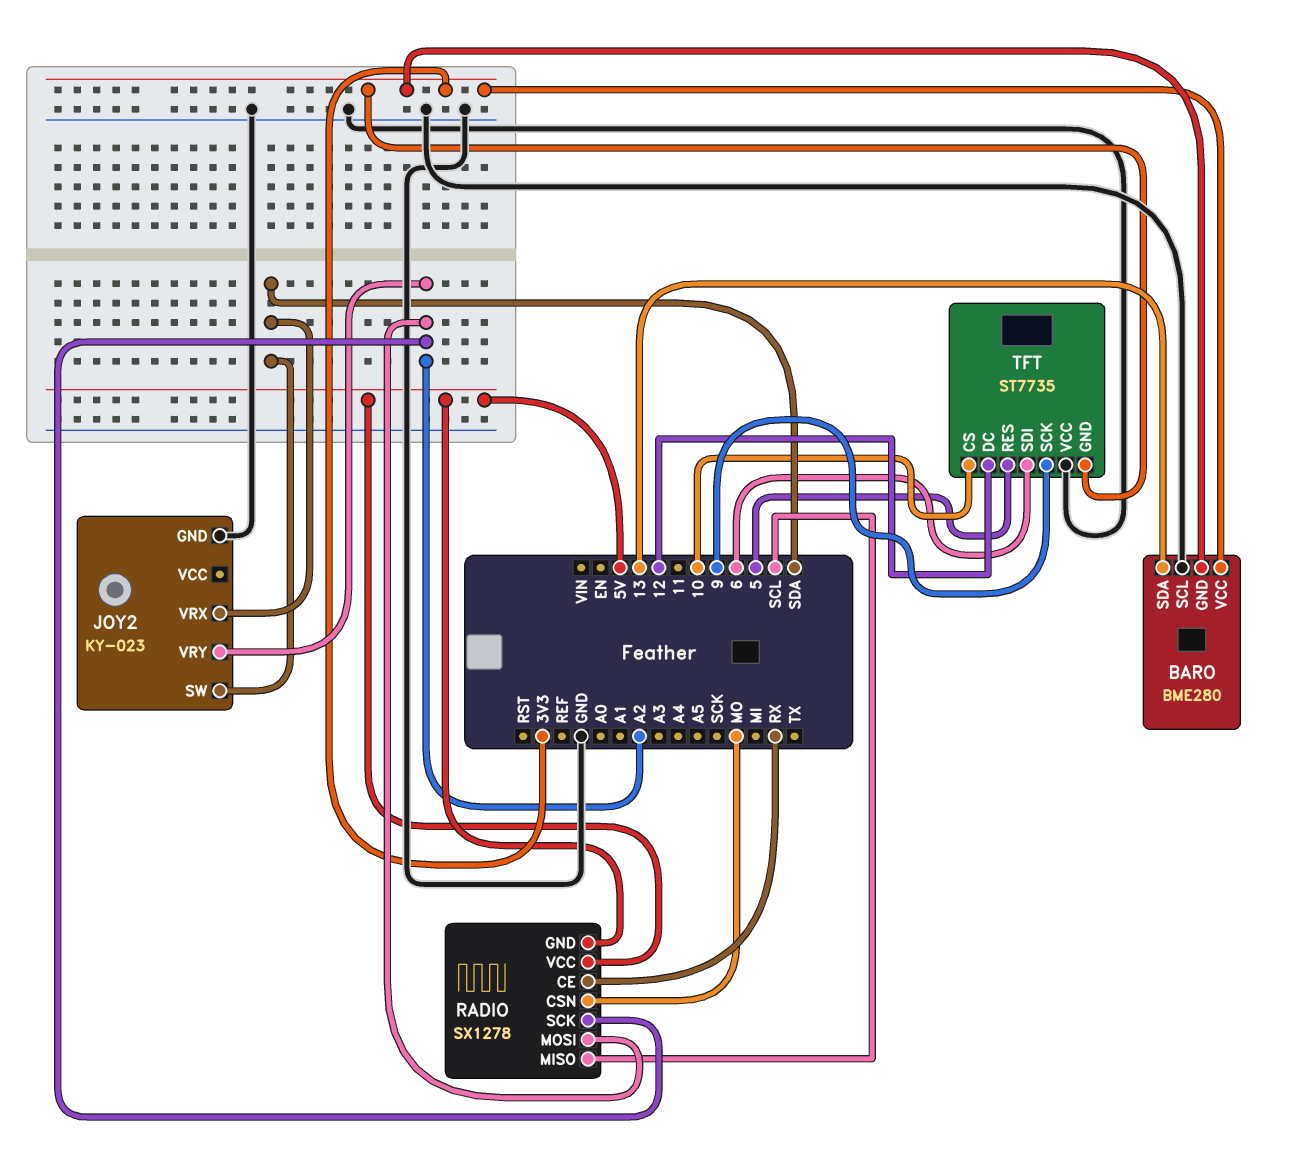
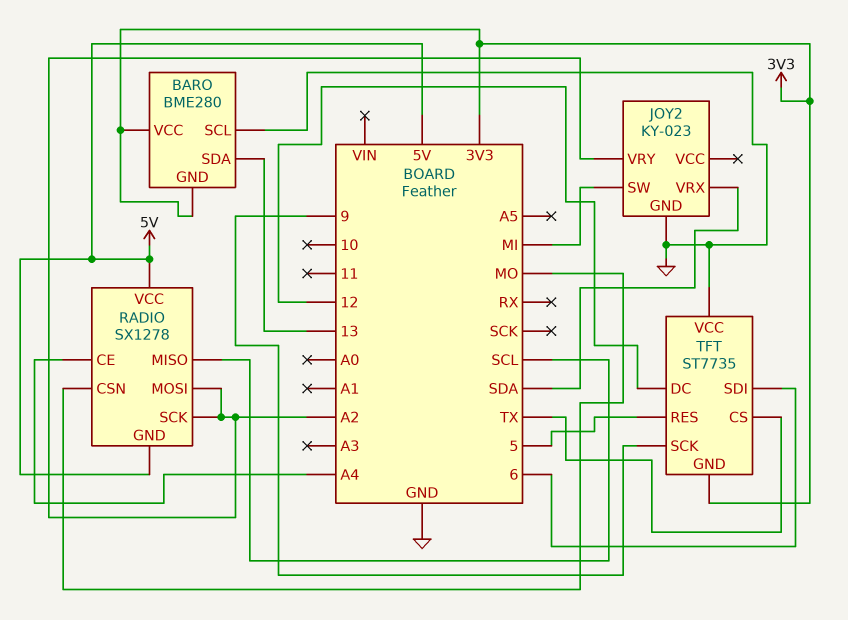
JOY2 pin SW: SDA -> MI
RADIO pin CE: RX -> A4
TFT pin CS: 10 -> TX

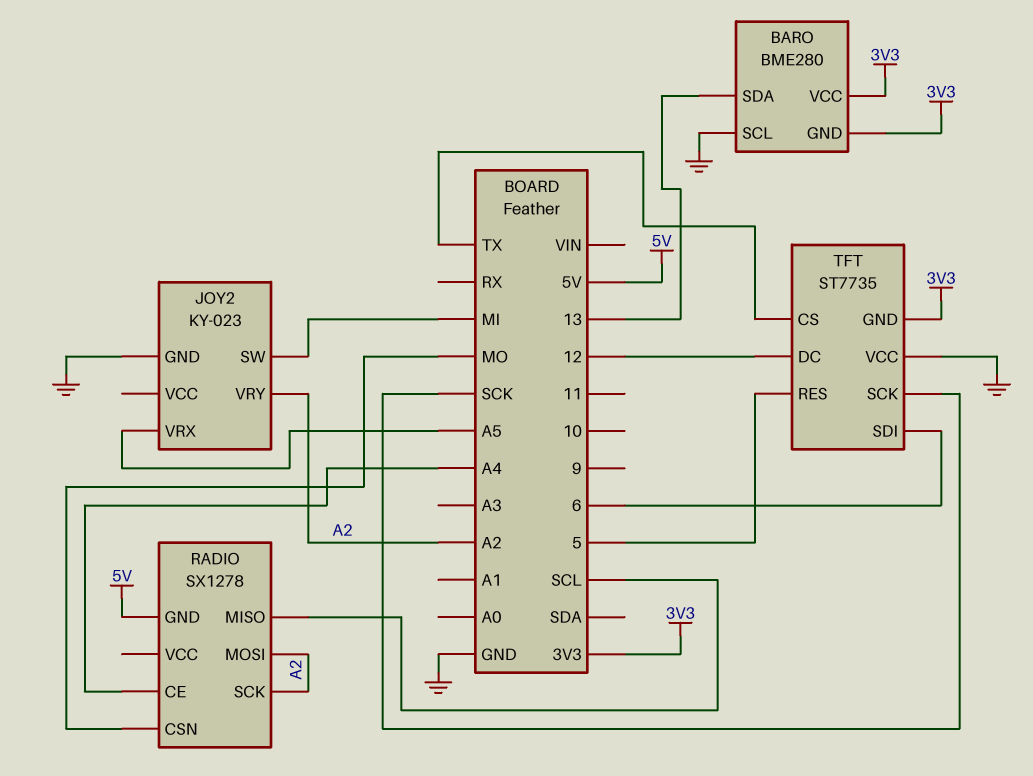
JOY2 pin VRX: SDA -> A5
RADIO pin VCC: 5V -> none
TFT pin SCK: 9 -> SCK

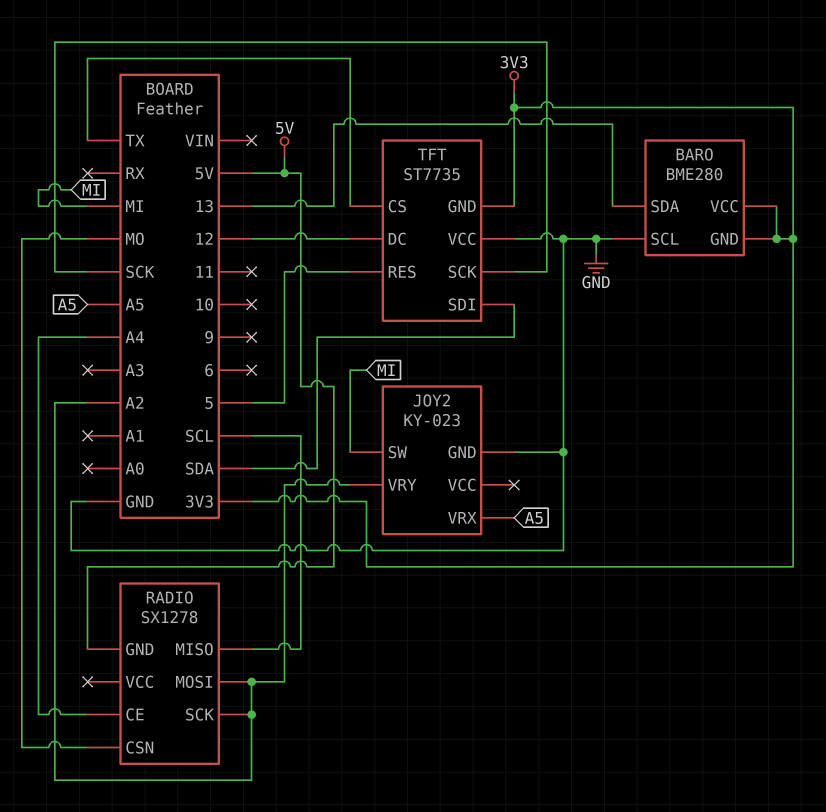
TFT pin SDI: 6 -> SDA

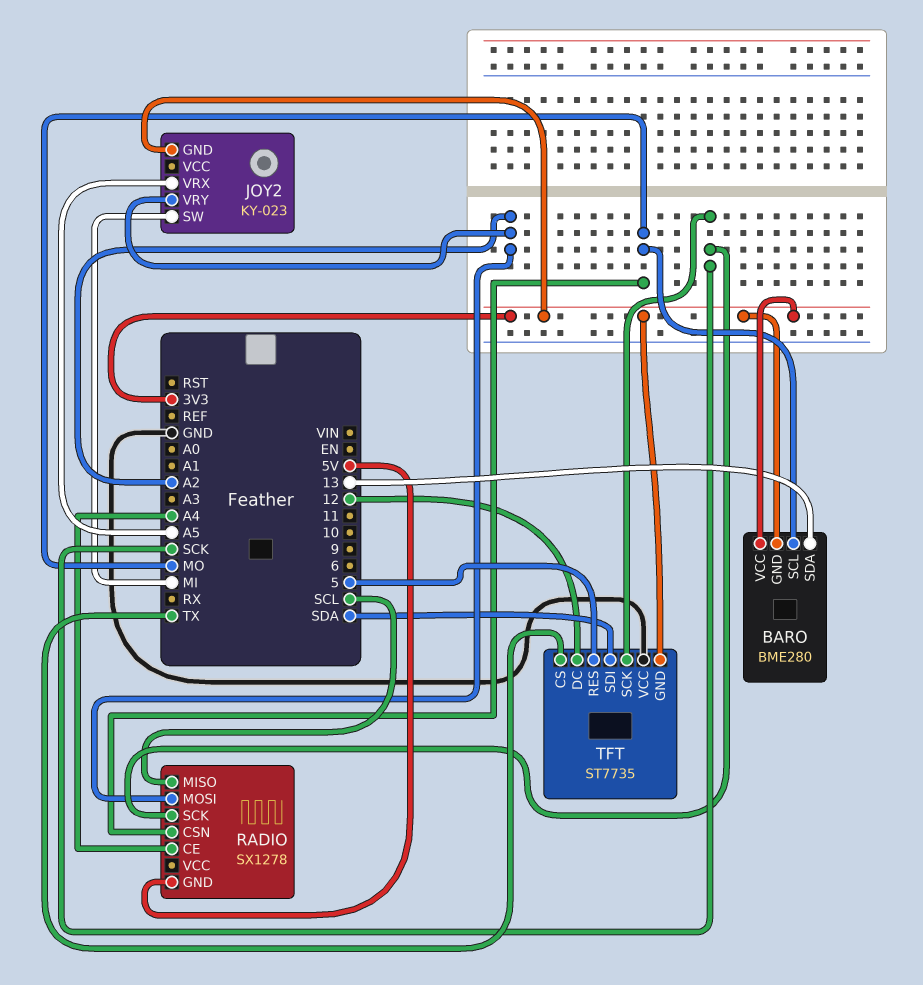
BARO pin SCL: GND -> MO
JOY2 pin GND: GND -> 3V3
RADIO pin SCK: A2 -> SCK

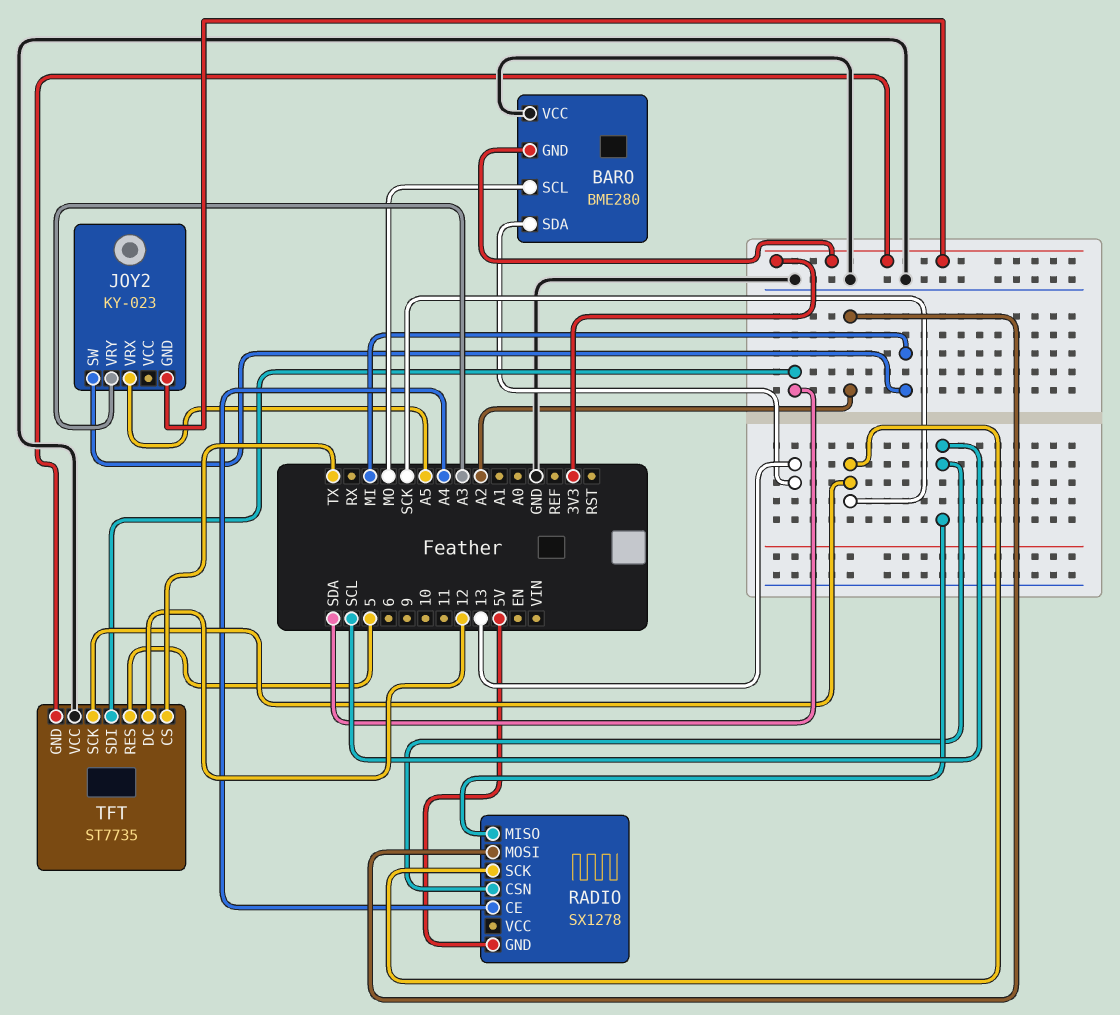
BARO pin VCC: 3V3 -> GND
JOY2 pin VRY: A2 -> A3
RADIO pin CSN: MO -> SCL

